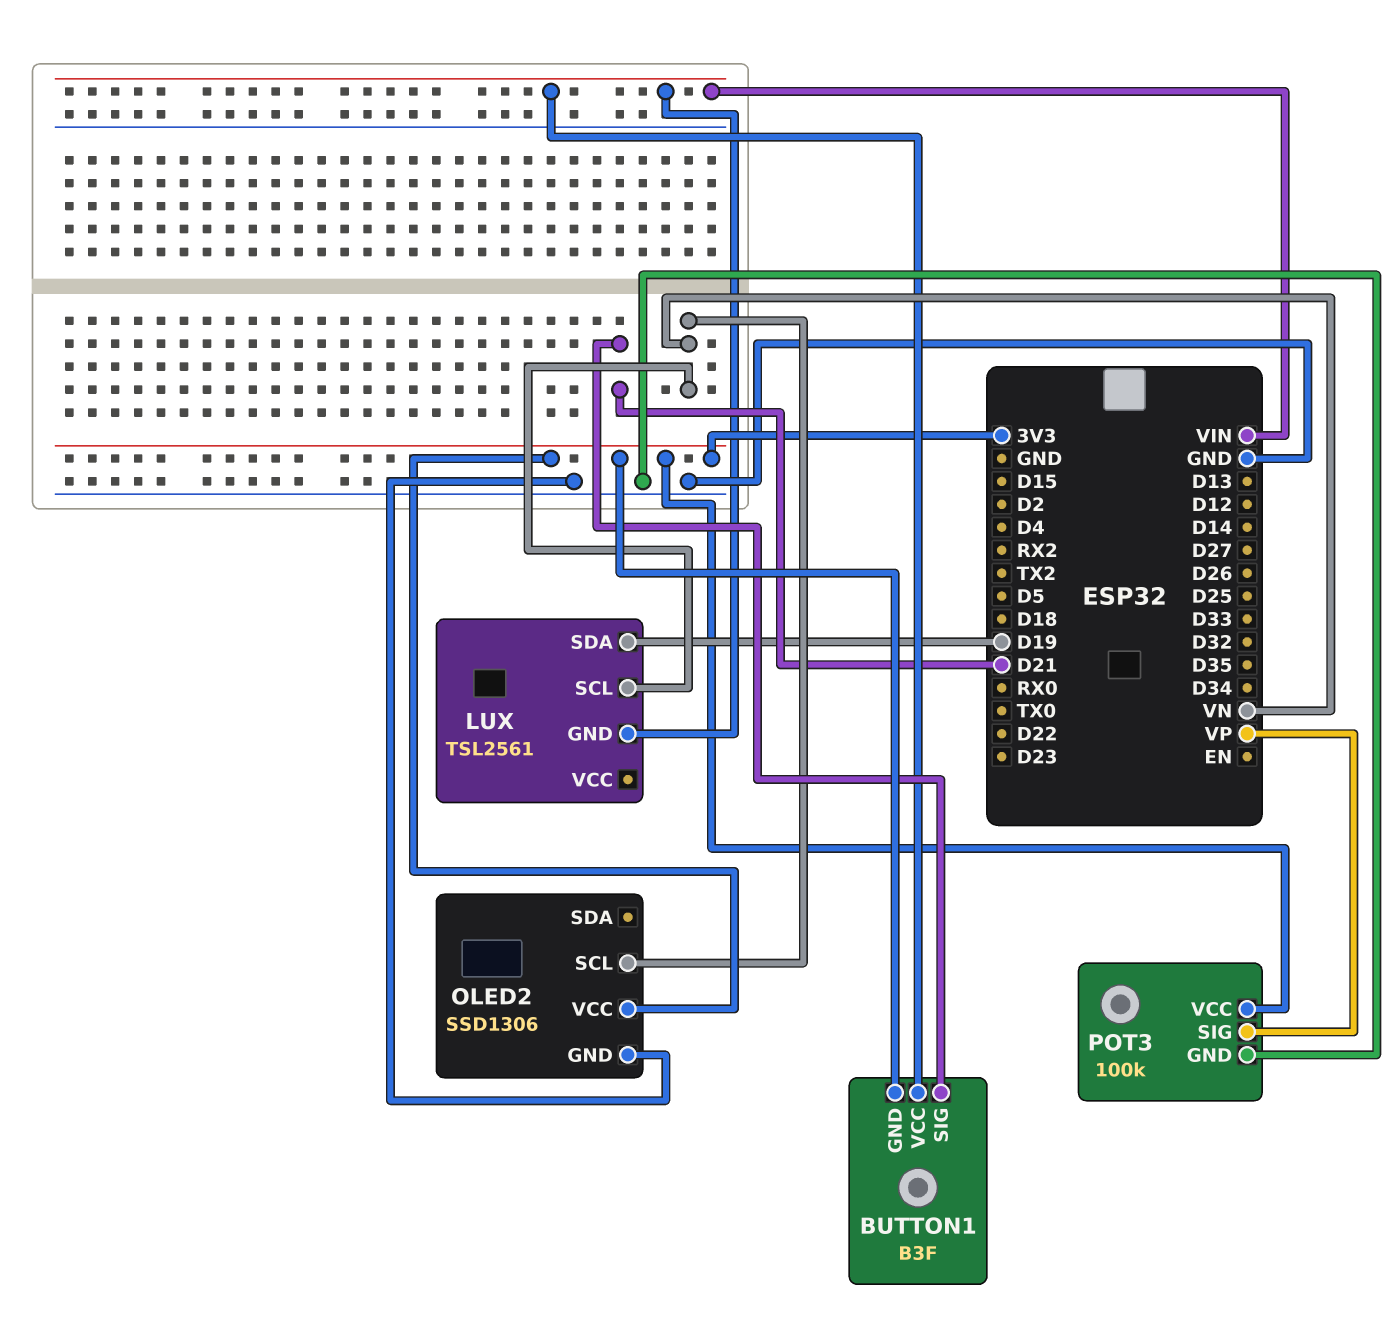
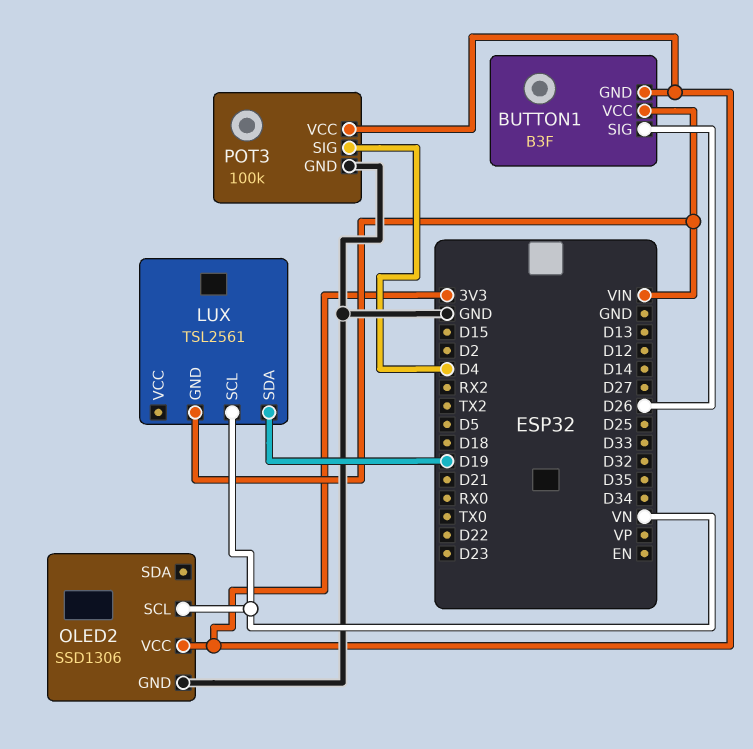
BUTTON1 pin SIG: D21 -> D26
POT3 pin SIG: VP -> D4

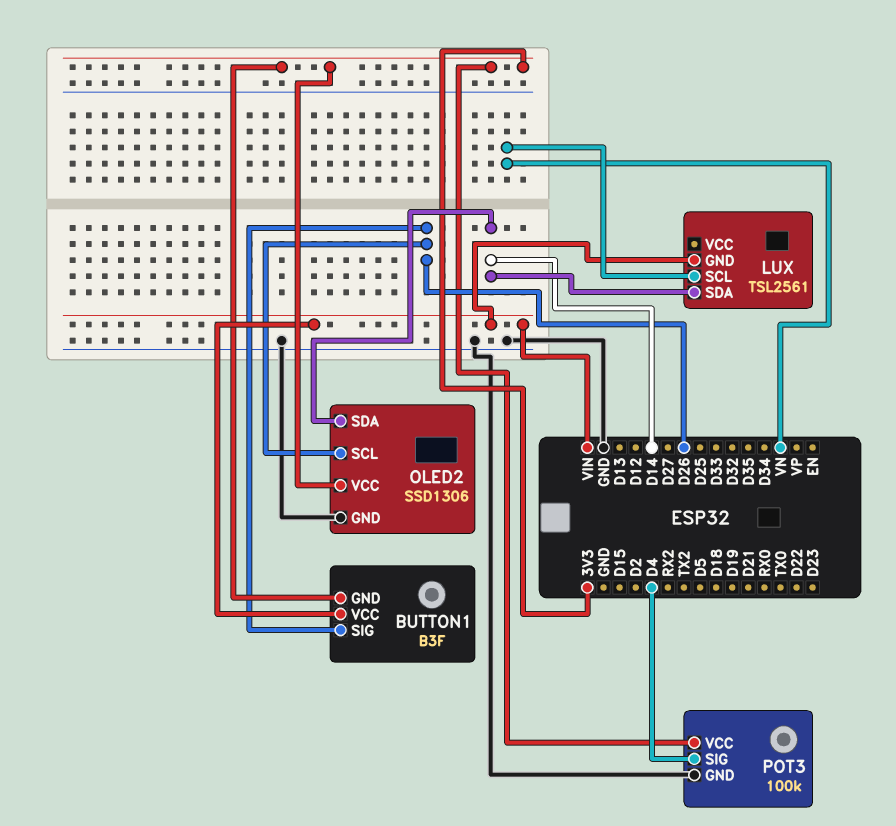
LUX pin SDA: D19 -> D14
OLED2 pin SCL: VN -> D26
OLED2 pin SDA: none -> D14

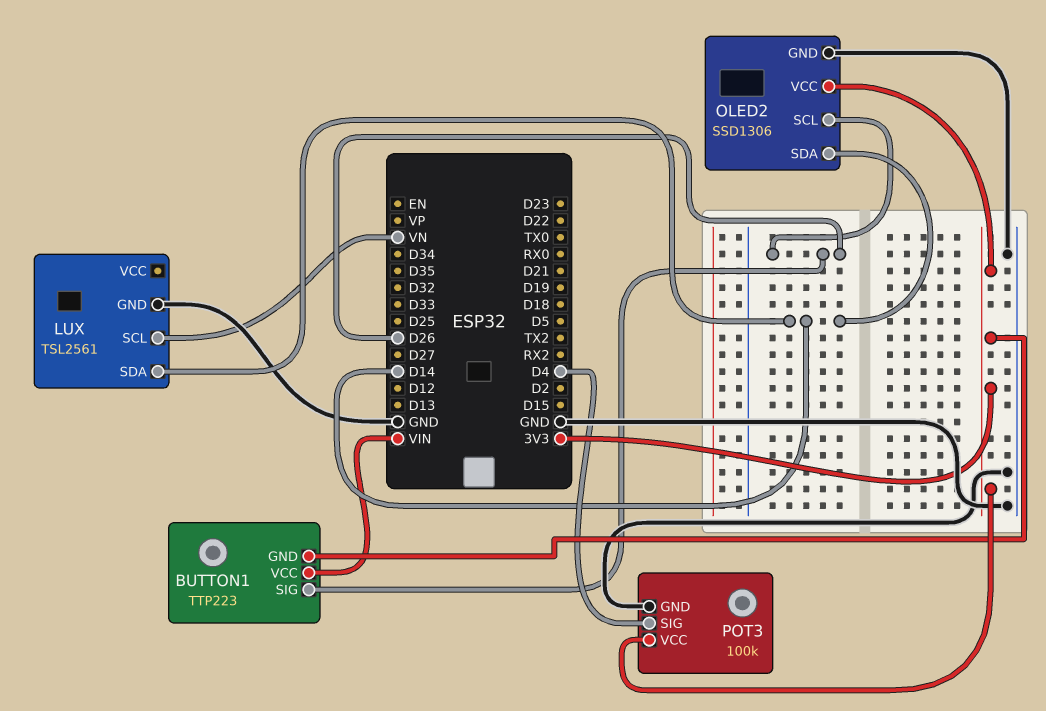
BUTTON1: B3F -> TTP223
LUX pin GND: VIN -> GND

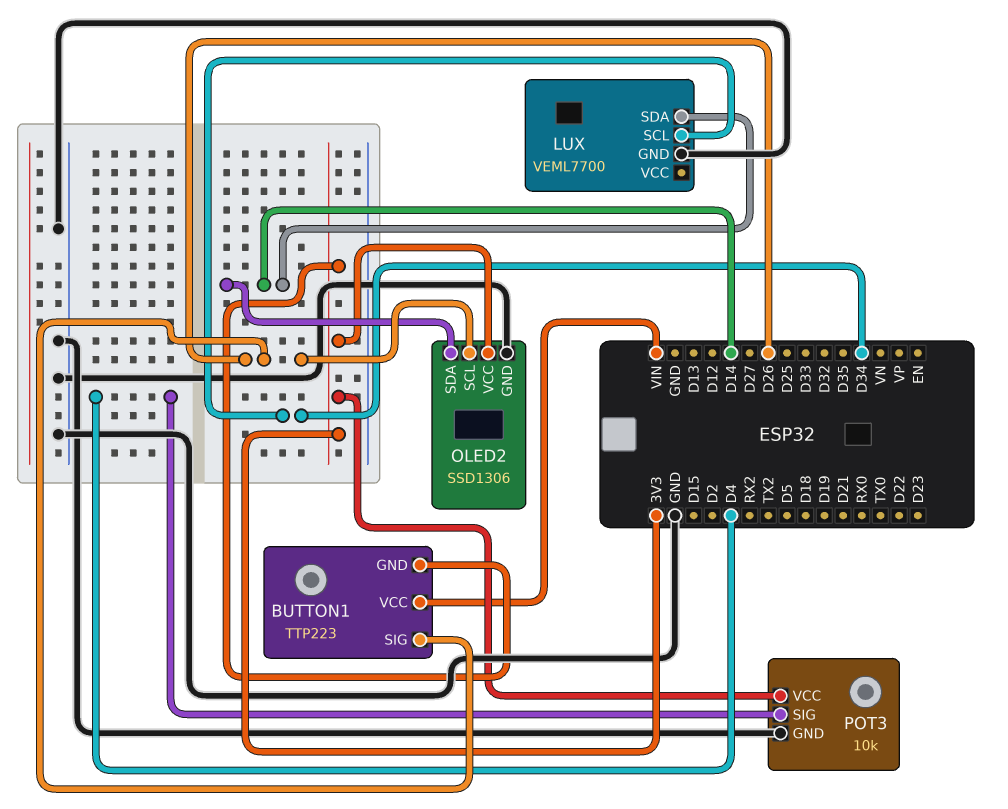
LUX: TSL2561 -> VEML7700
LUX pin SCL: VN -> D34
POT3: 100k -> 10k

